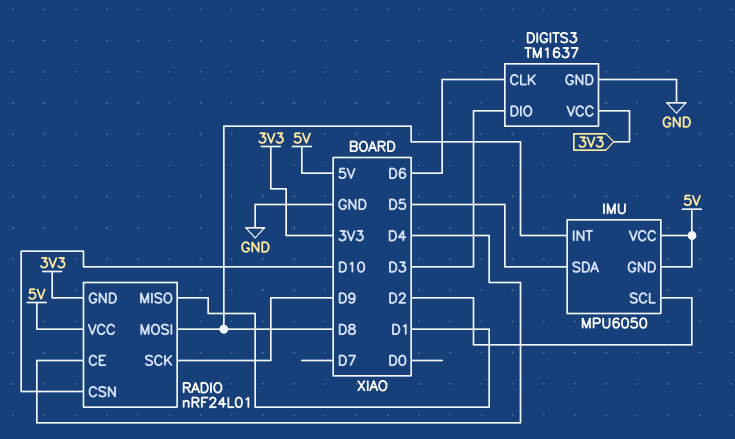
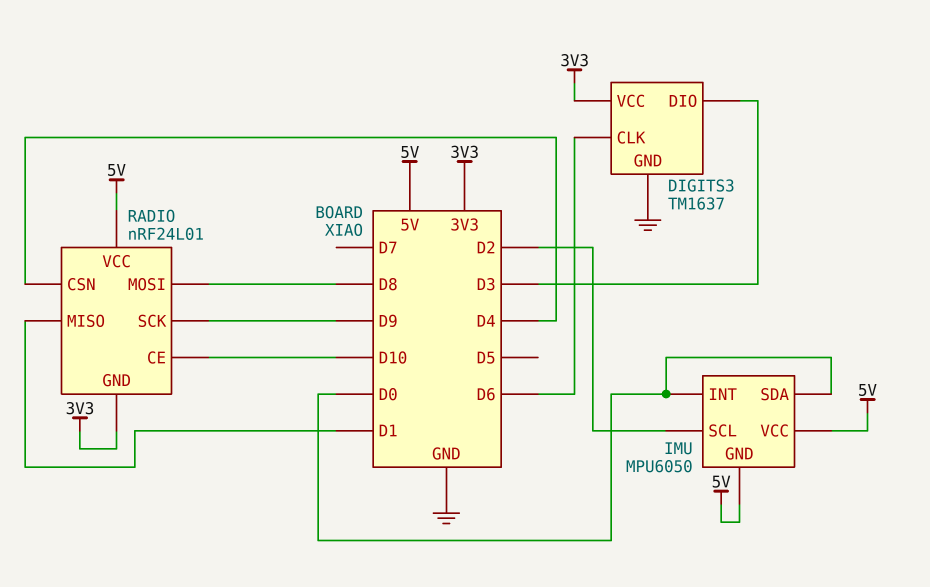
IMU pin INT: D8 -> D0
IMU pin SDA: D5 -> D0
RADIO pin CE: D4 -> D10
RADIO pin CSN: D10 -> D4

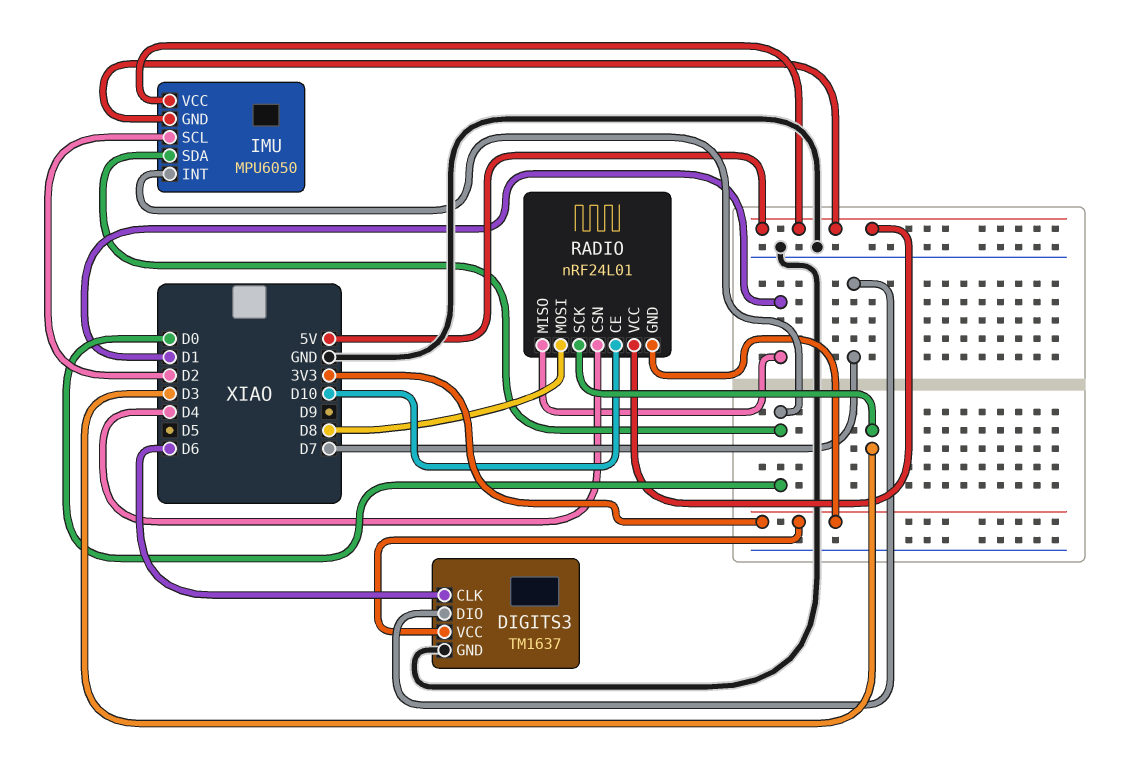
DIGITS3 pin DIO: D3 -> D7
RADIO pin SCK: D9 -> D3

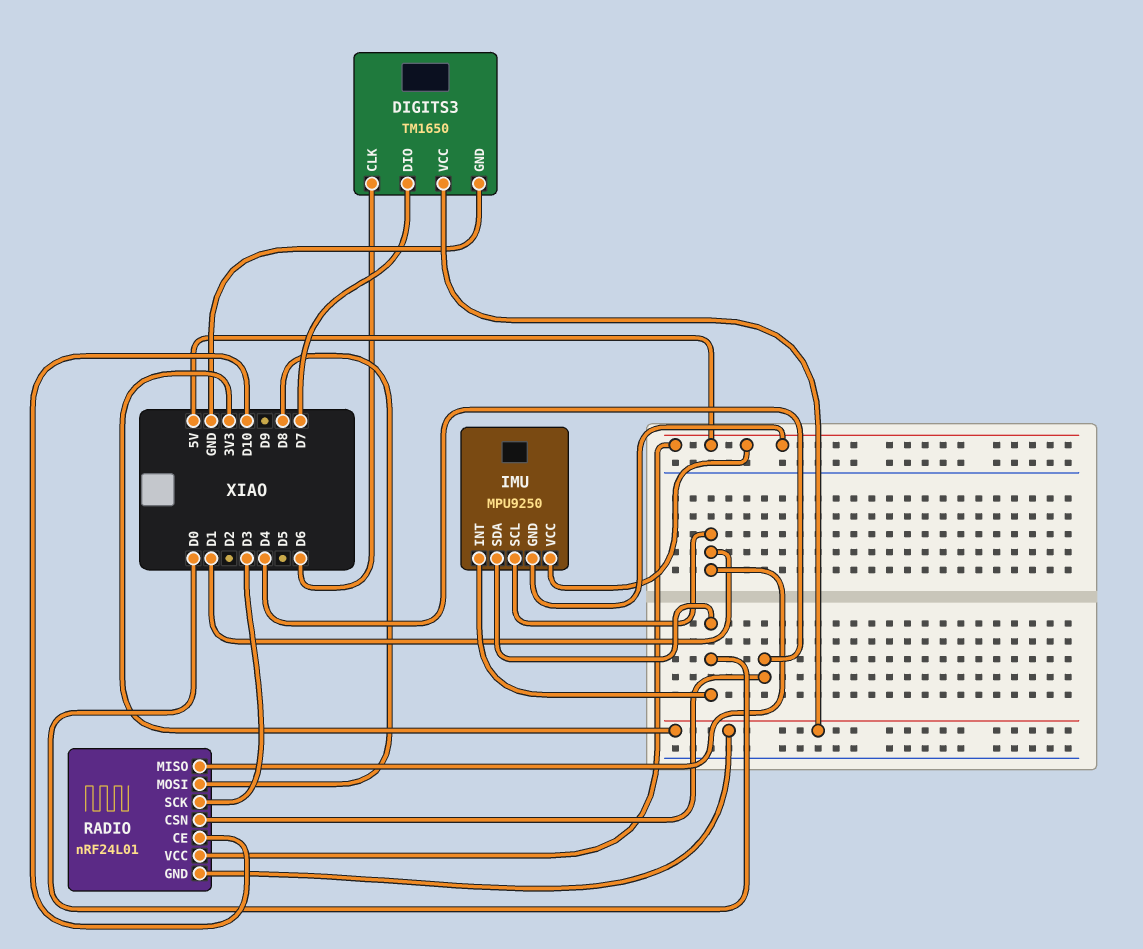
DIGITS3: TM1637 -> TM1650
IMU: MPU6050 -> MPU9250
IMU pin SCL: D2 -> D1

